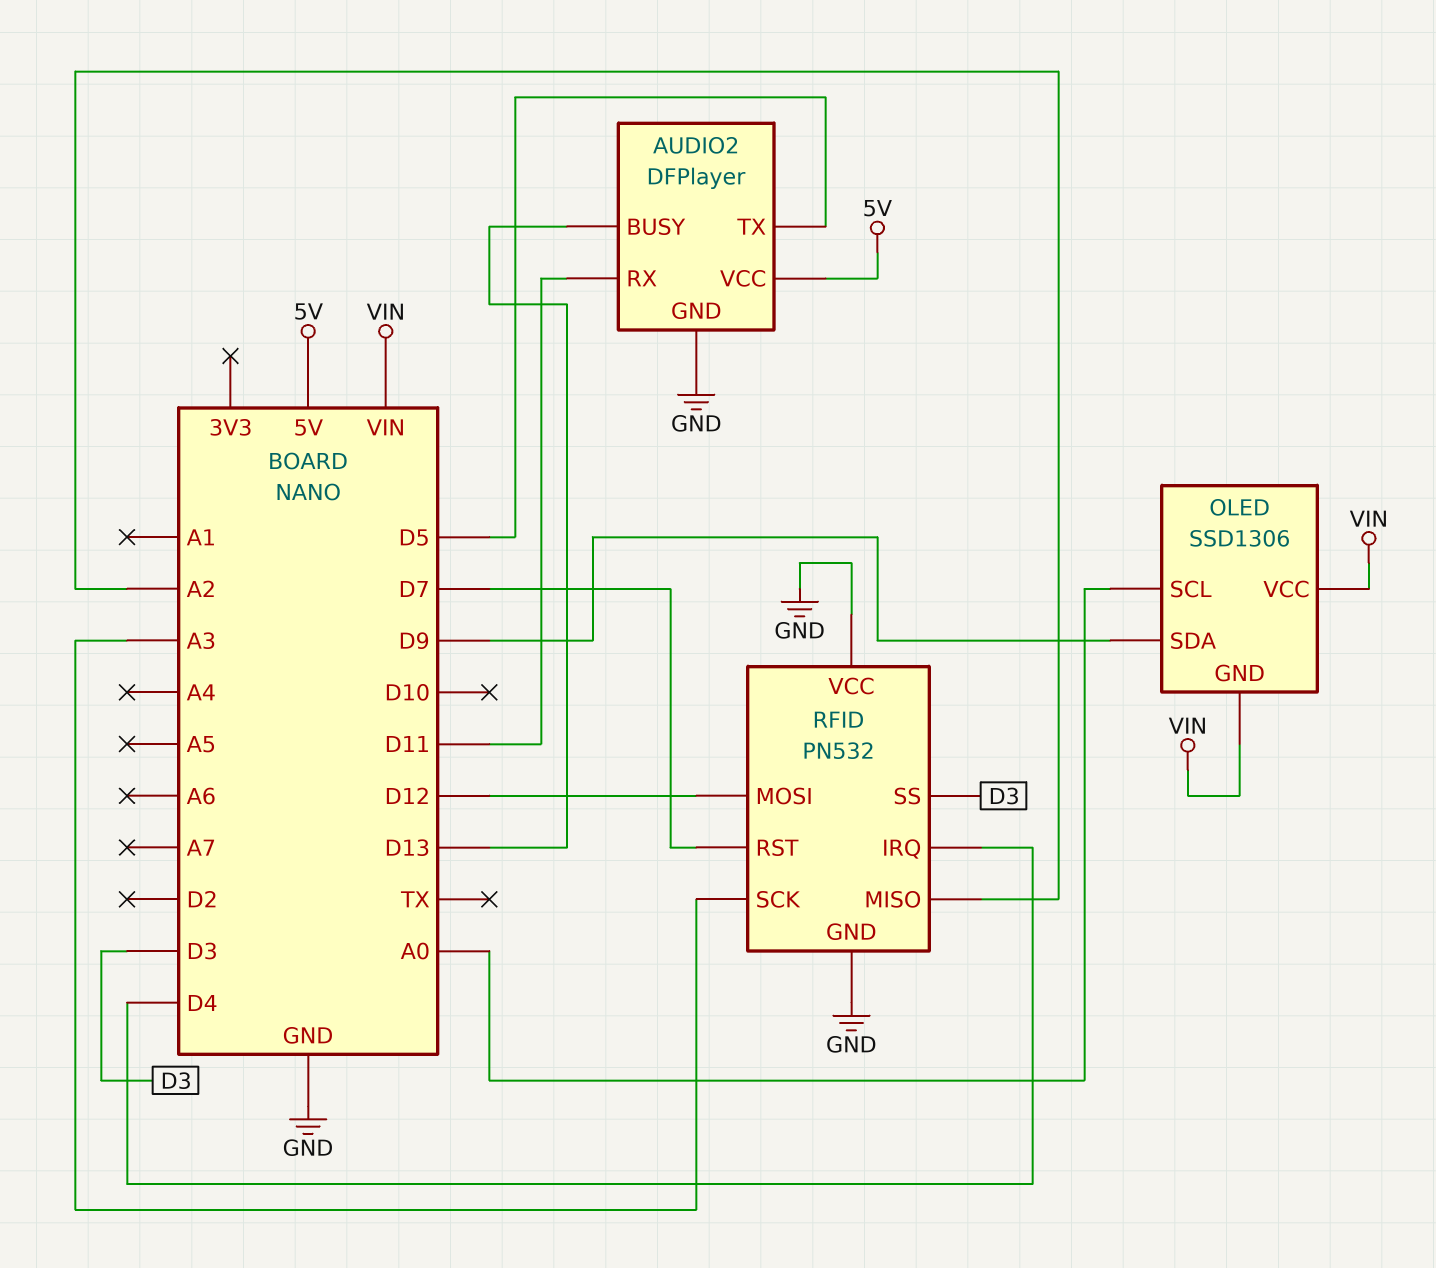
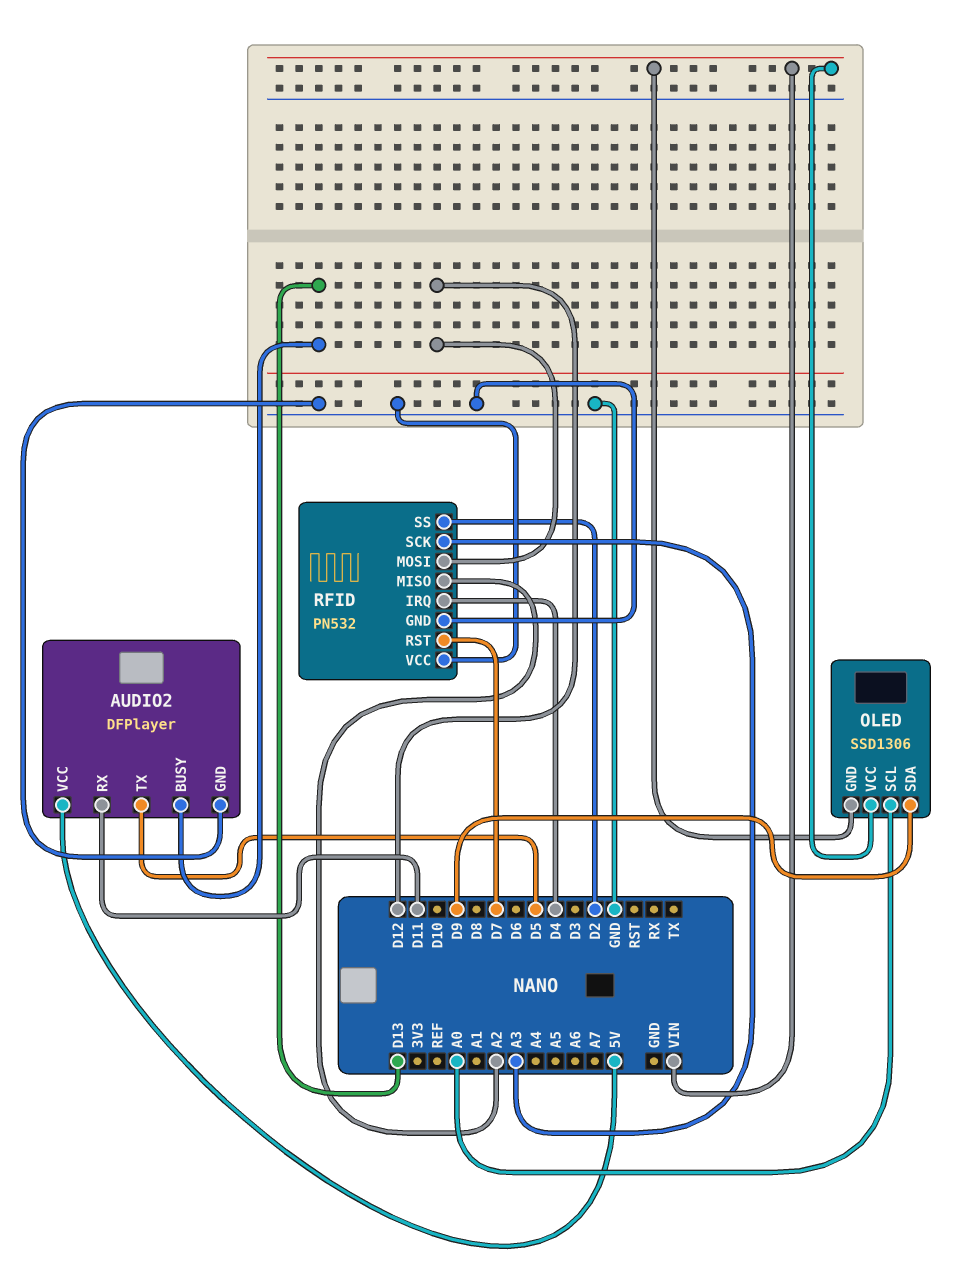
RFID pin SS: D3 -> D2

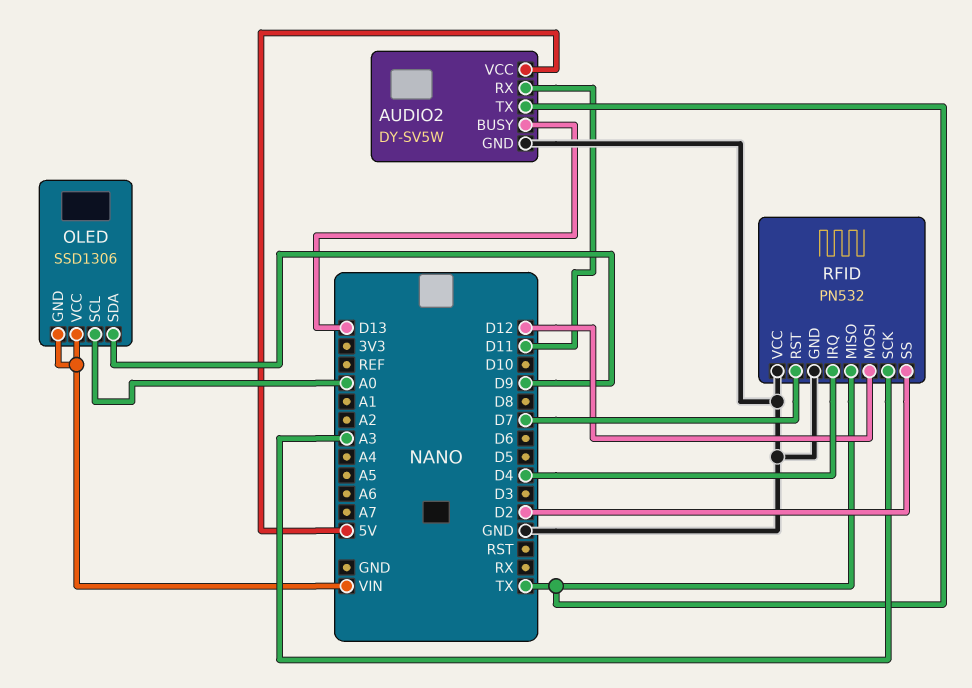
AUDIO2: DFPlayer -> DY-SV5W
AUDIO2 pin TX: D5 -> TX
RFID pin MISO: A2 -> TX

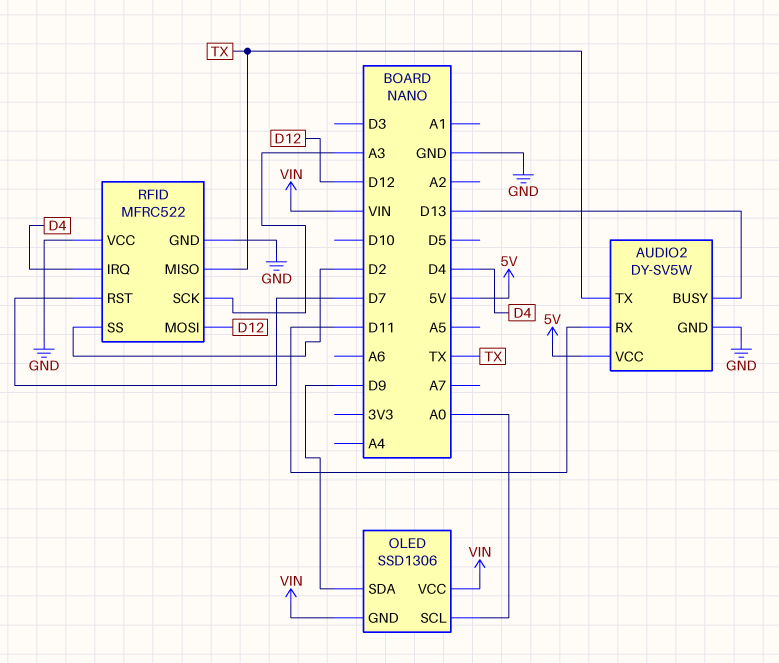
RFID: PN532 -> MFRC522

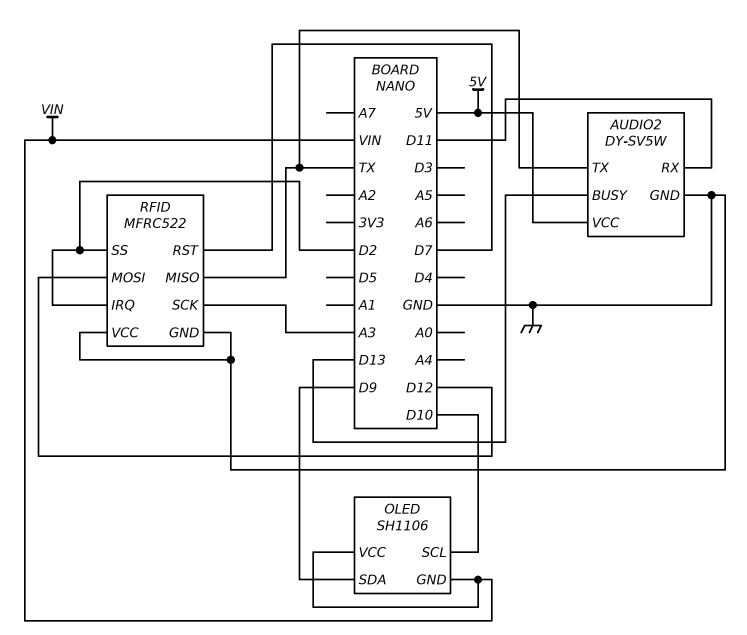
OLED: SSD1306 -> SH1106
OLED pin SCL: A0 -> D10
RFID pin IRQ: D4 -> D2

